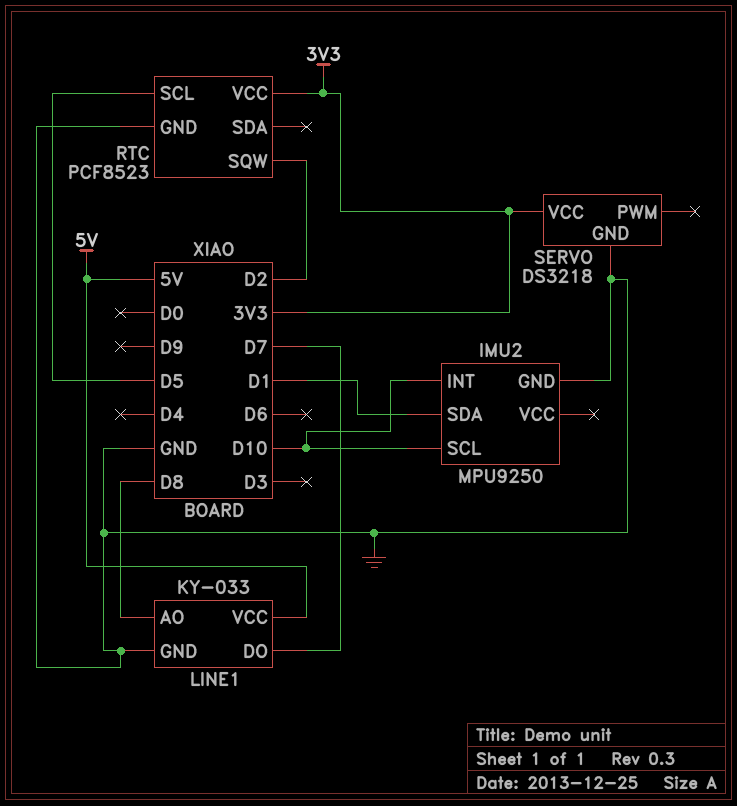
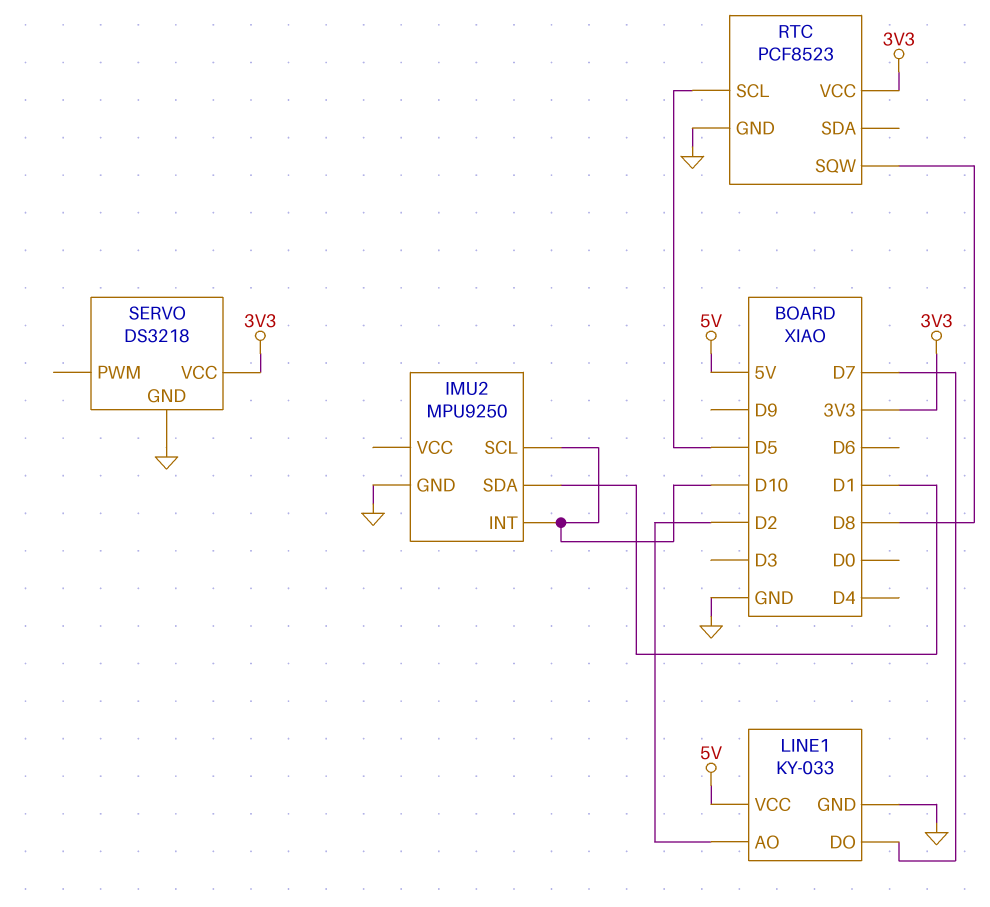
LINE1 pin AO: D8 -> D2
RTC pin SQW: D2 -> D8

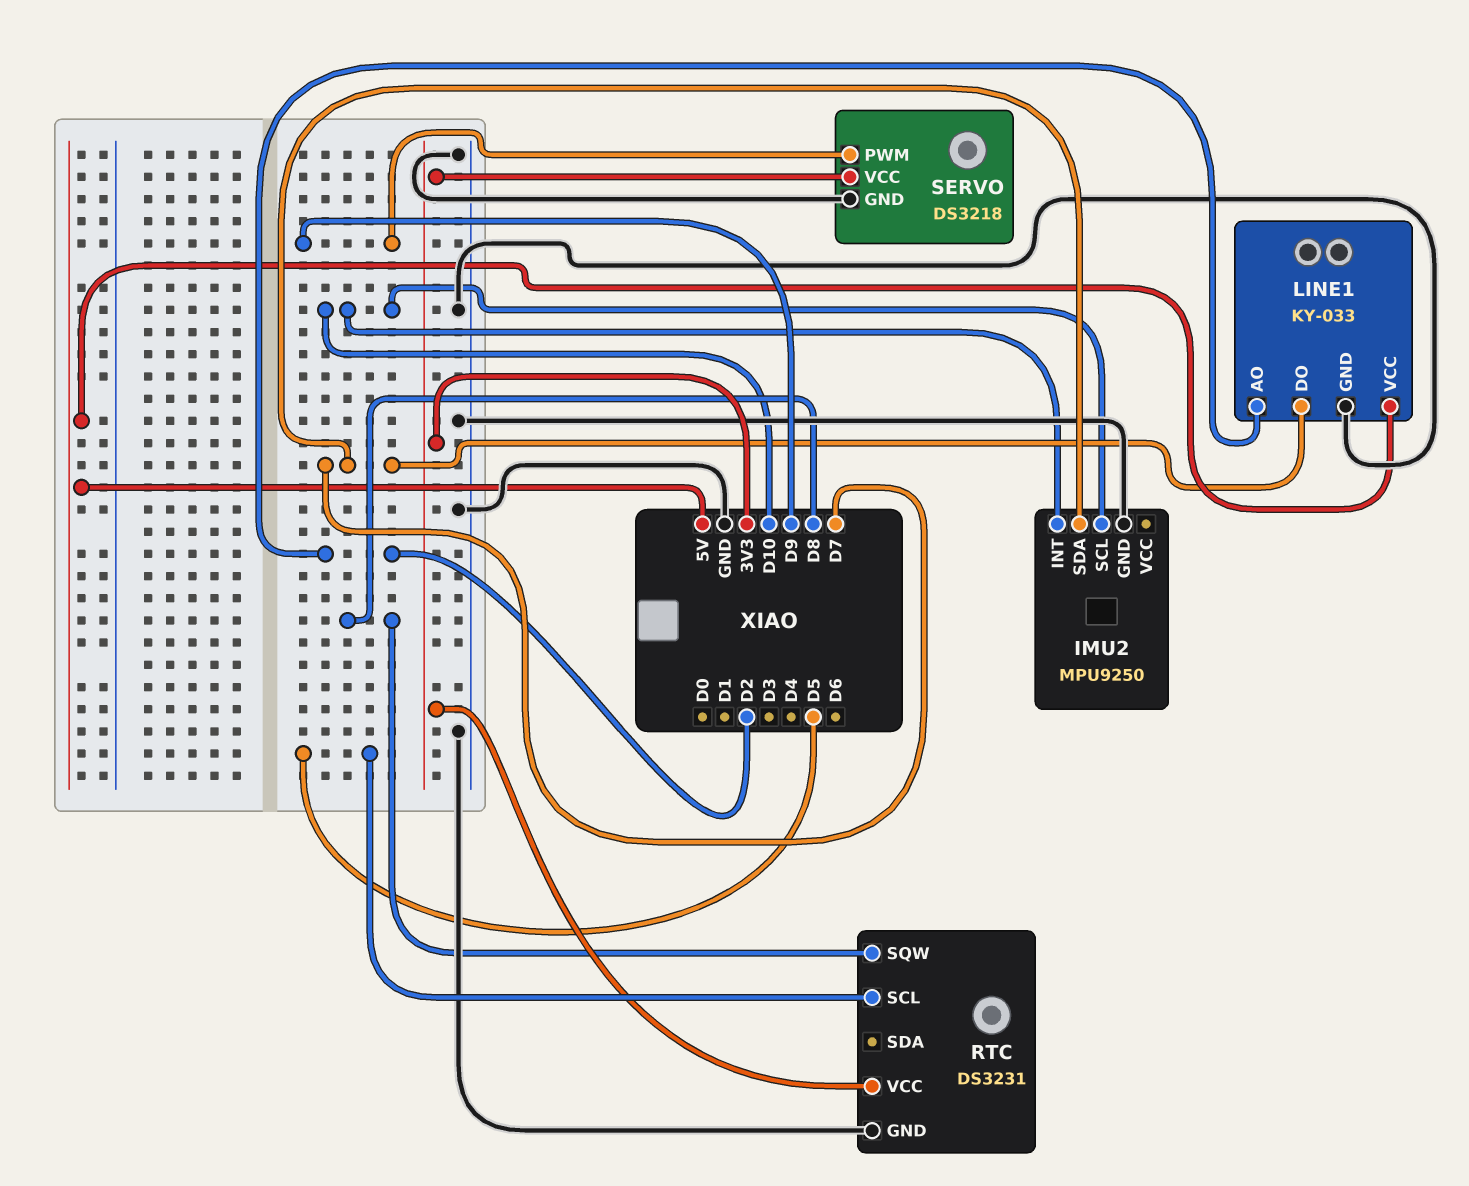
IMU2 pin SDA: D1 -> D7
RTC: PCF8523 -> DS3231
SERVO pin PWM: none -> D9

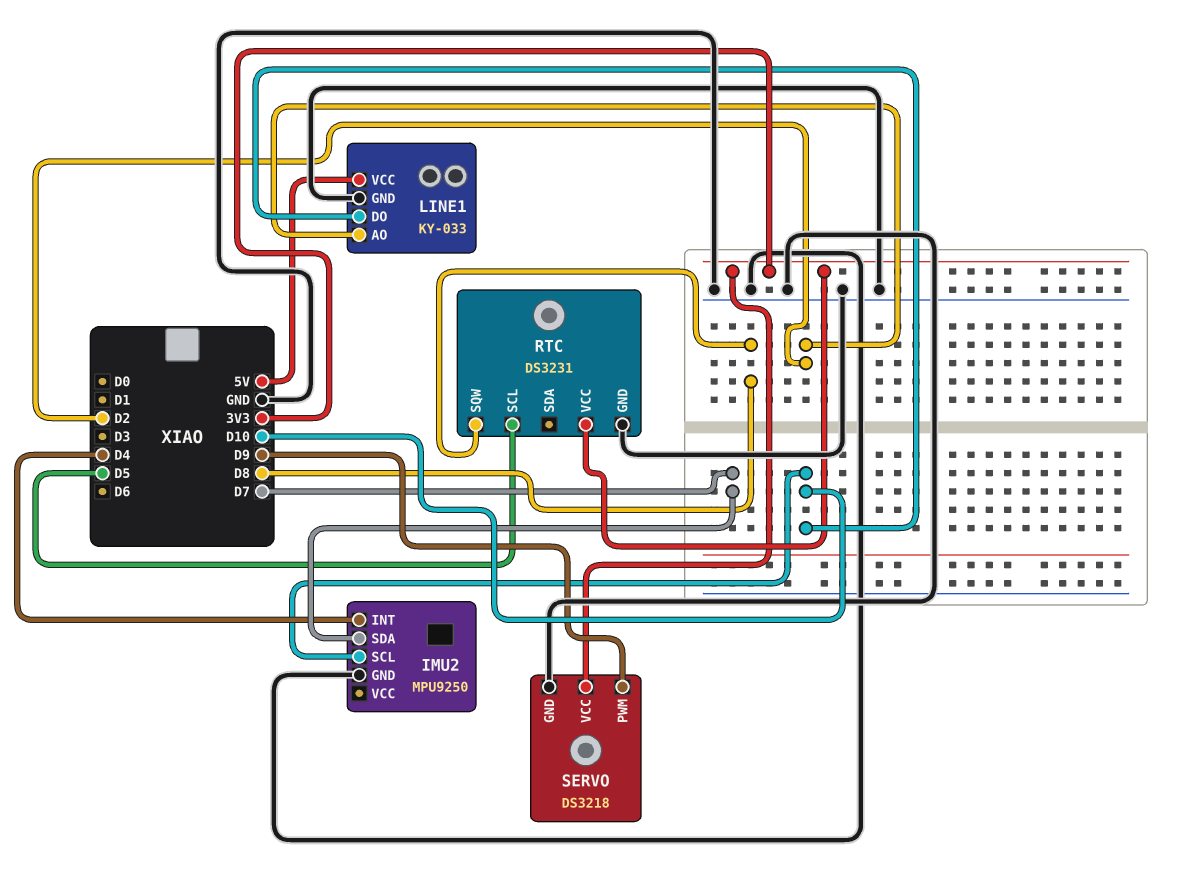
IMU2 pin INT: D10 -> D4
LINE1 pin DO: D7 -> D10

